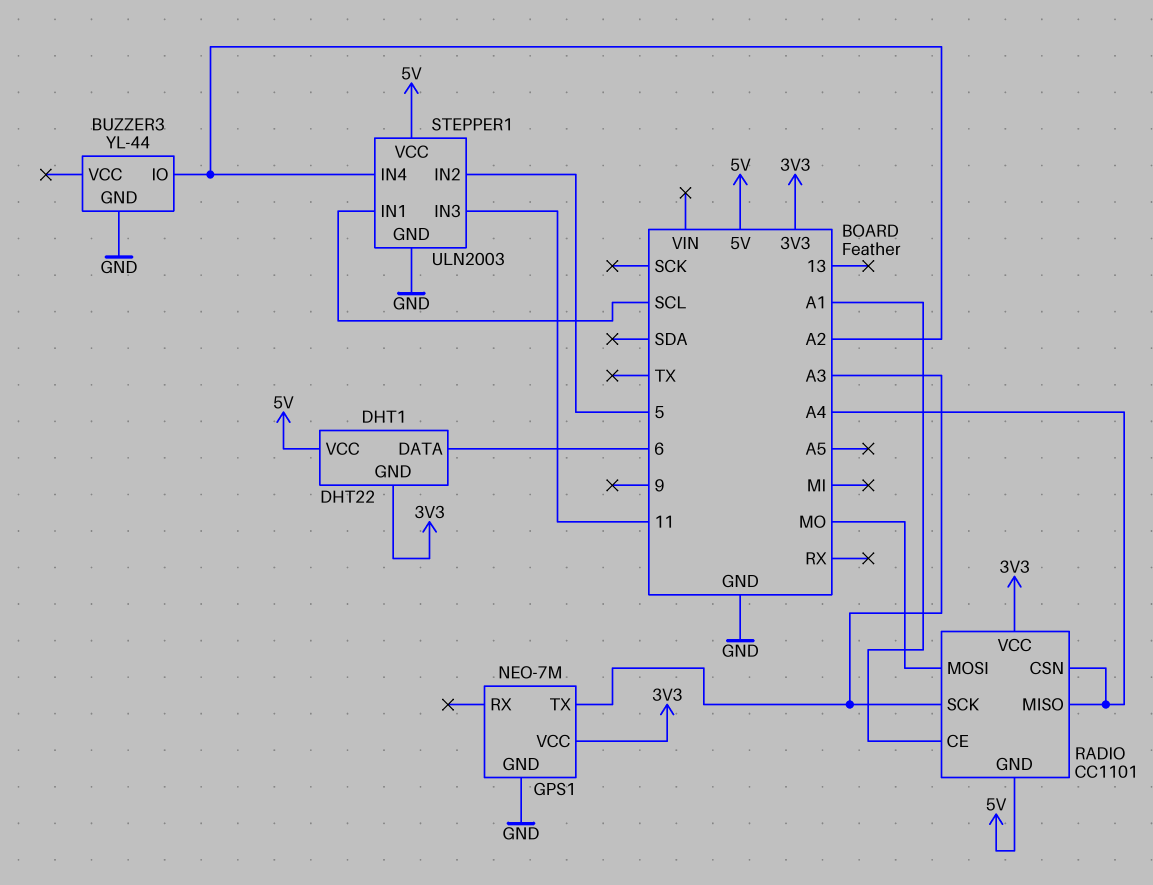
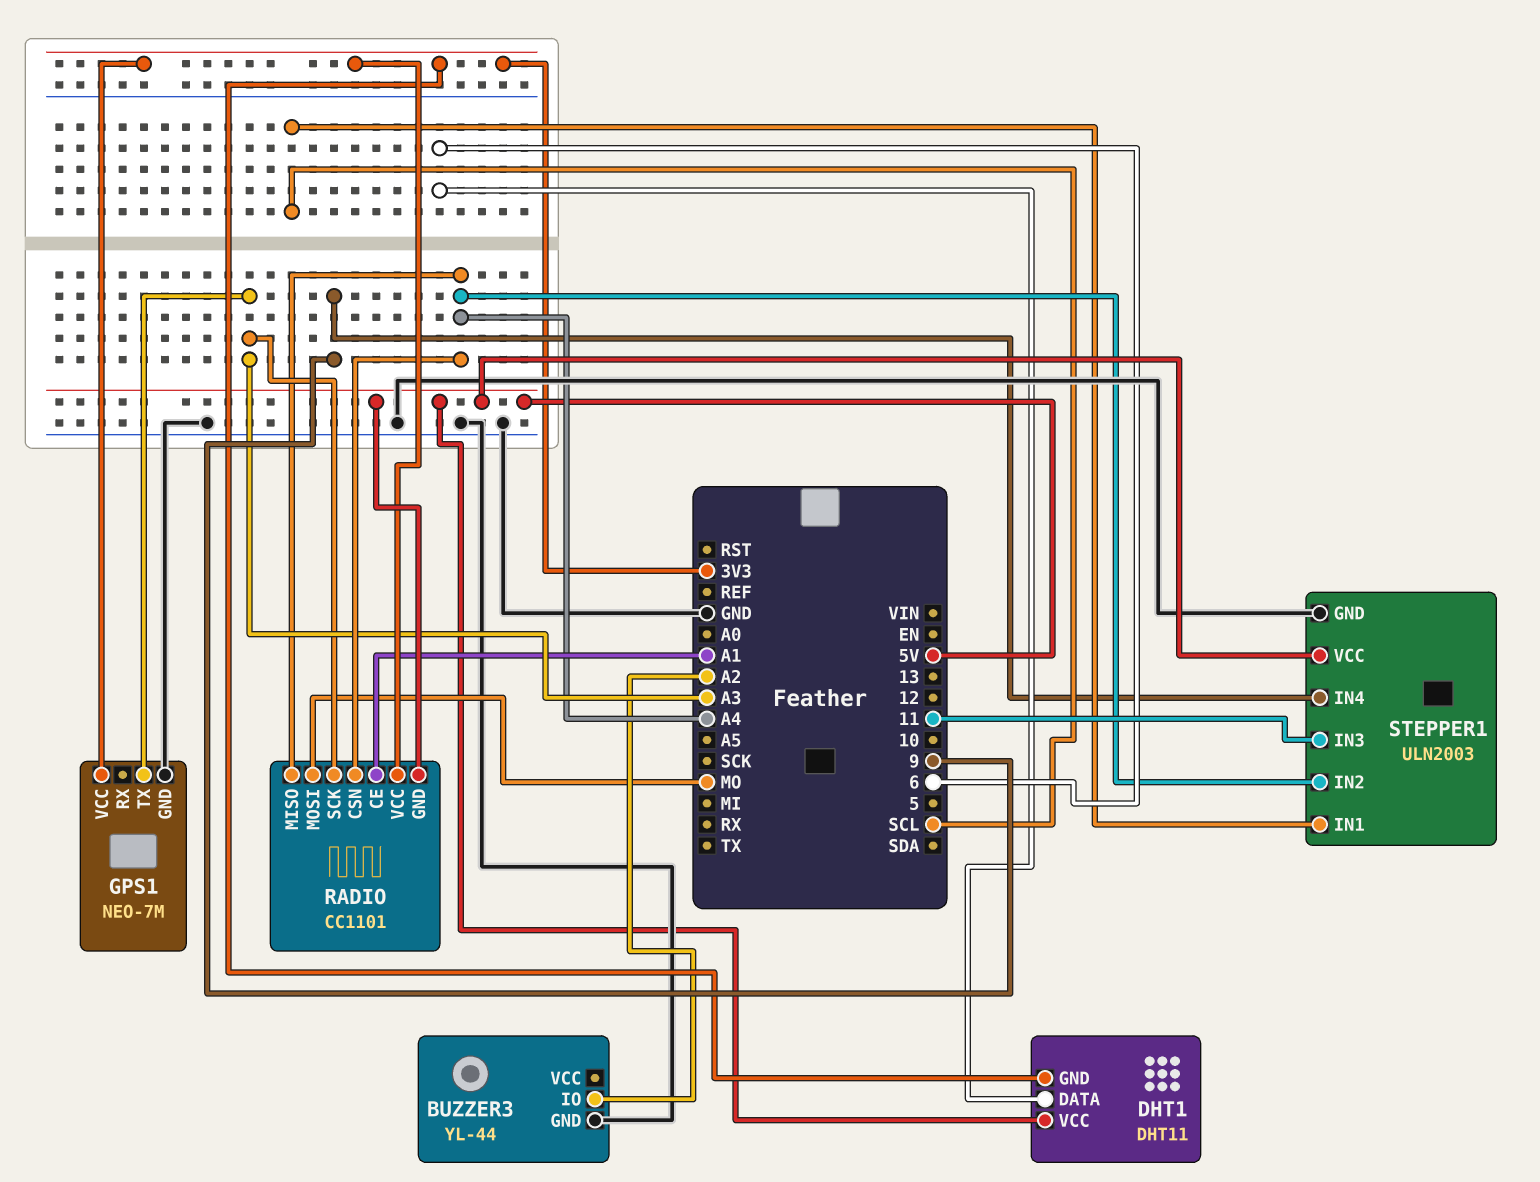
DHT1: DHT22 -> DHT11
STEPPER1 pin IN2: 5 -> A4
STEPPER1 pin IN4: A2 -> 9

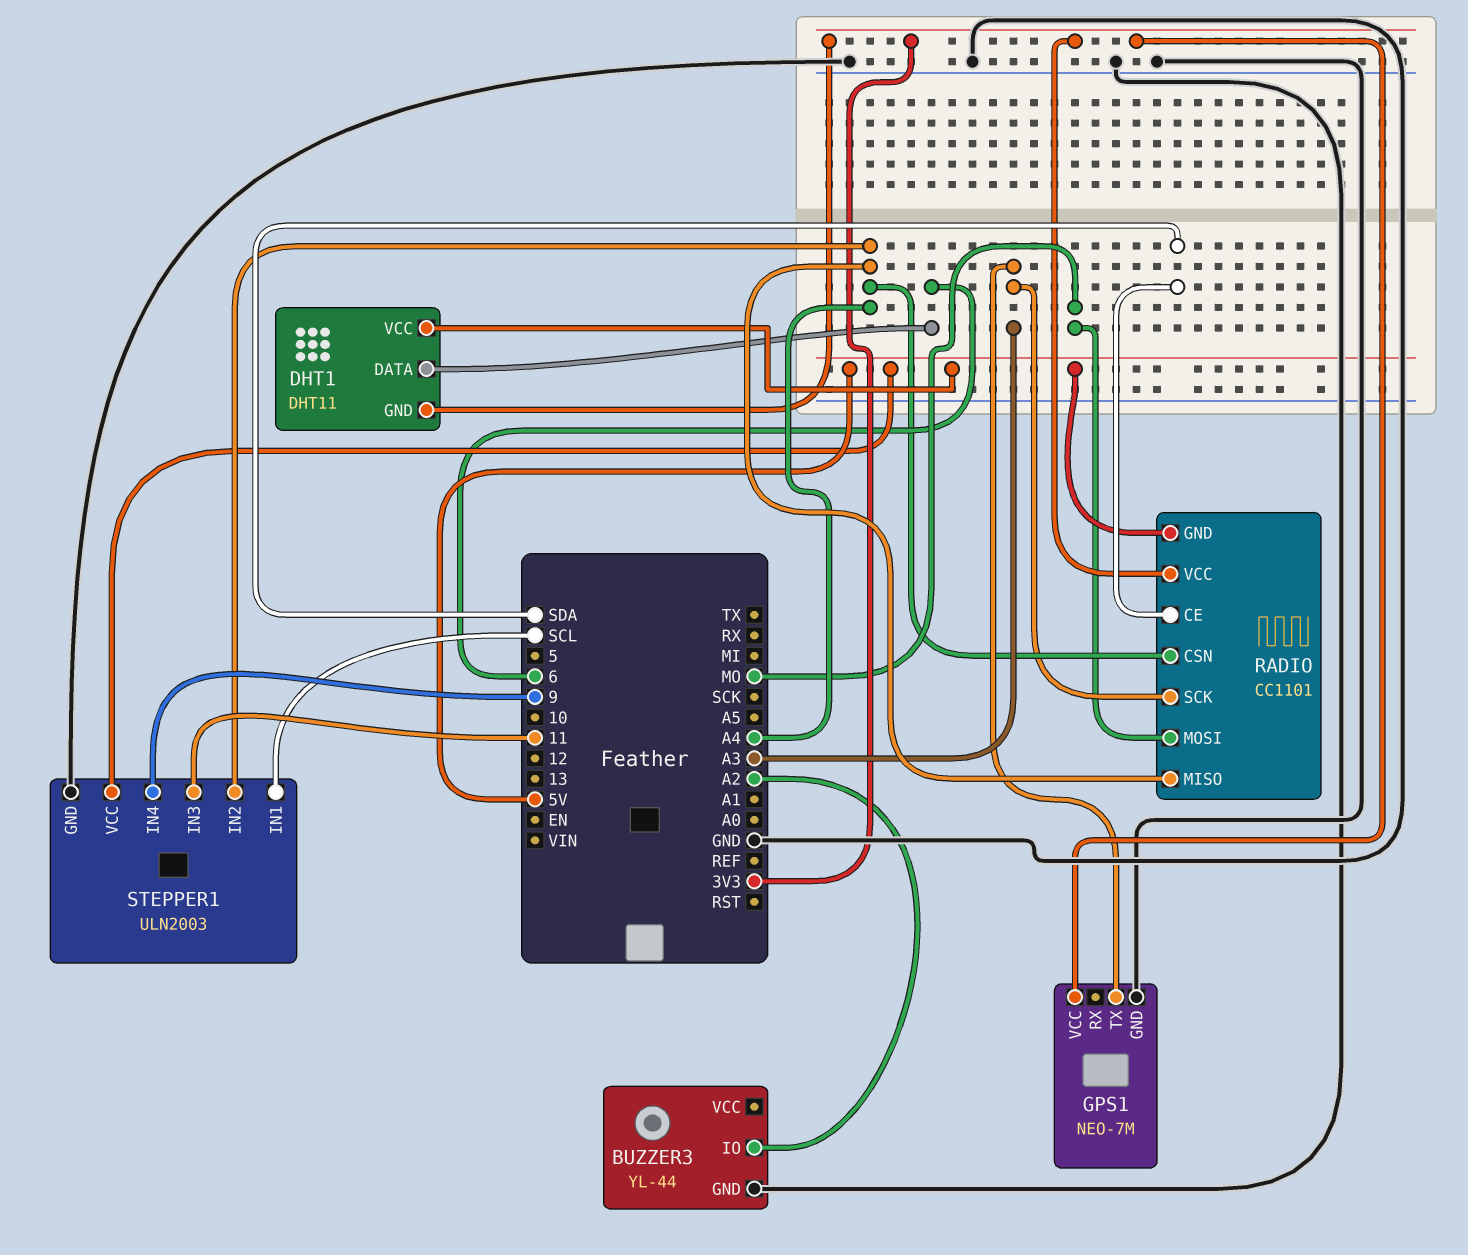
RADIO pin CE: A1 -> SDA

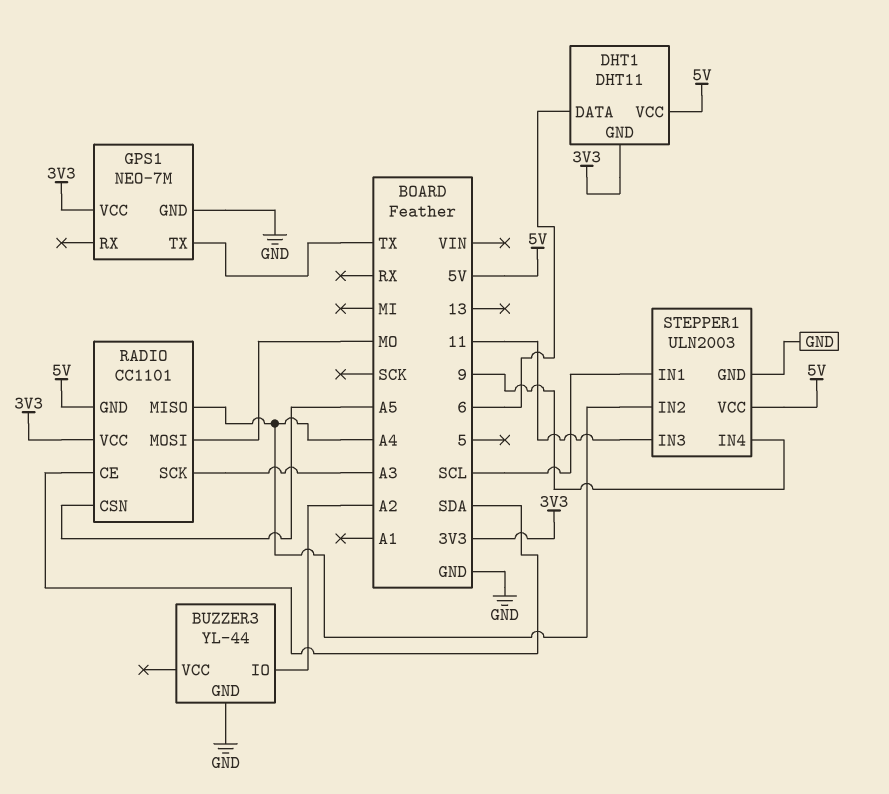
GPS1 pin TX: A3 -> TX
RADIO pin CSN: A4 -> A5

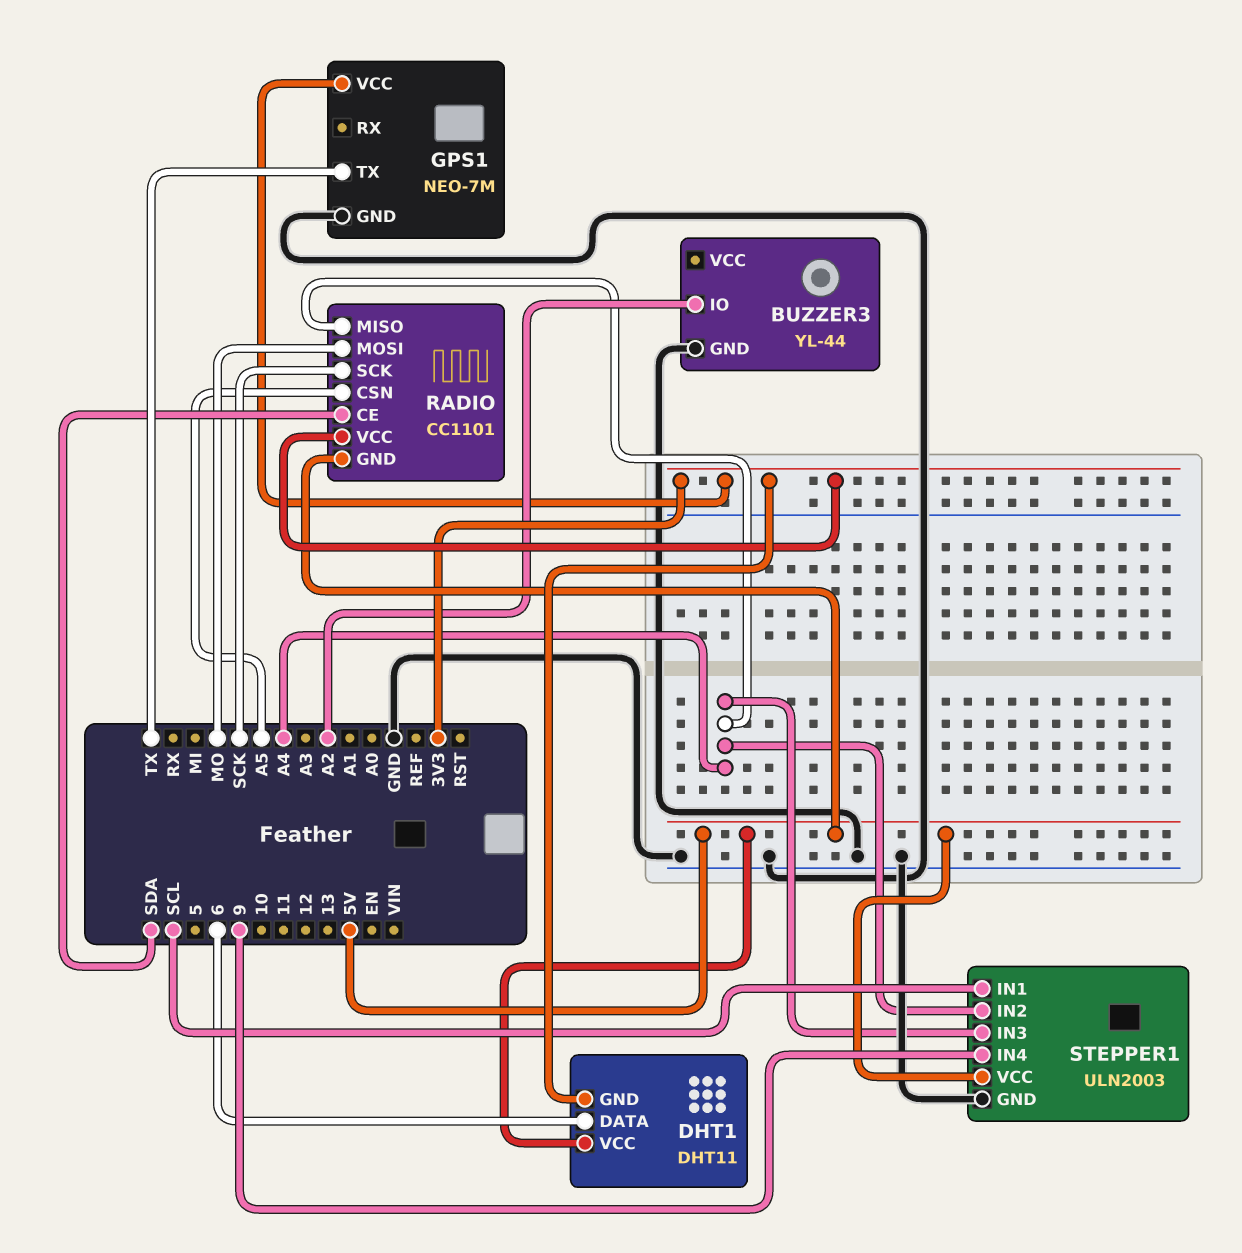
RADIO pin SCK: A3 -> SCK
STEPPER1 pin IN3: 11 -> A4

